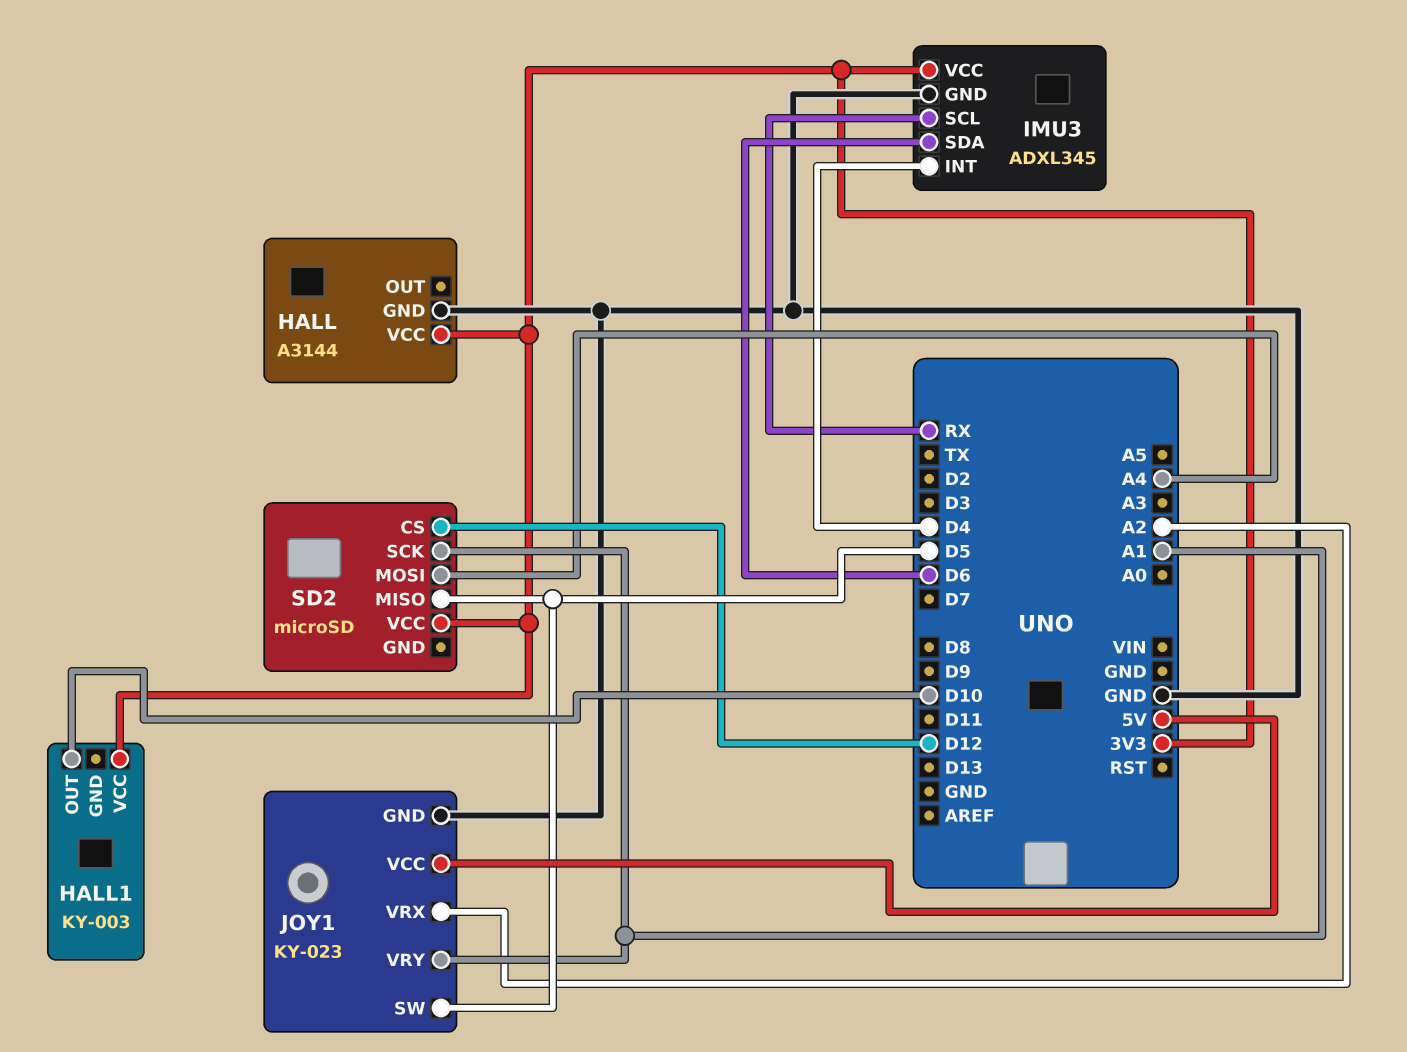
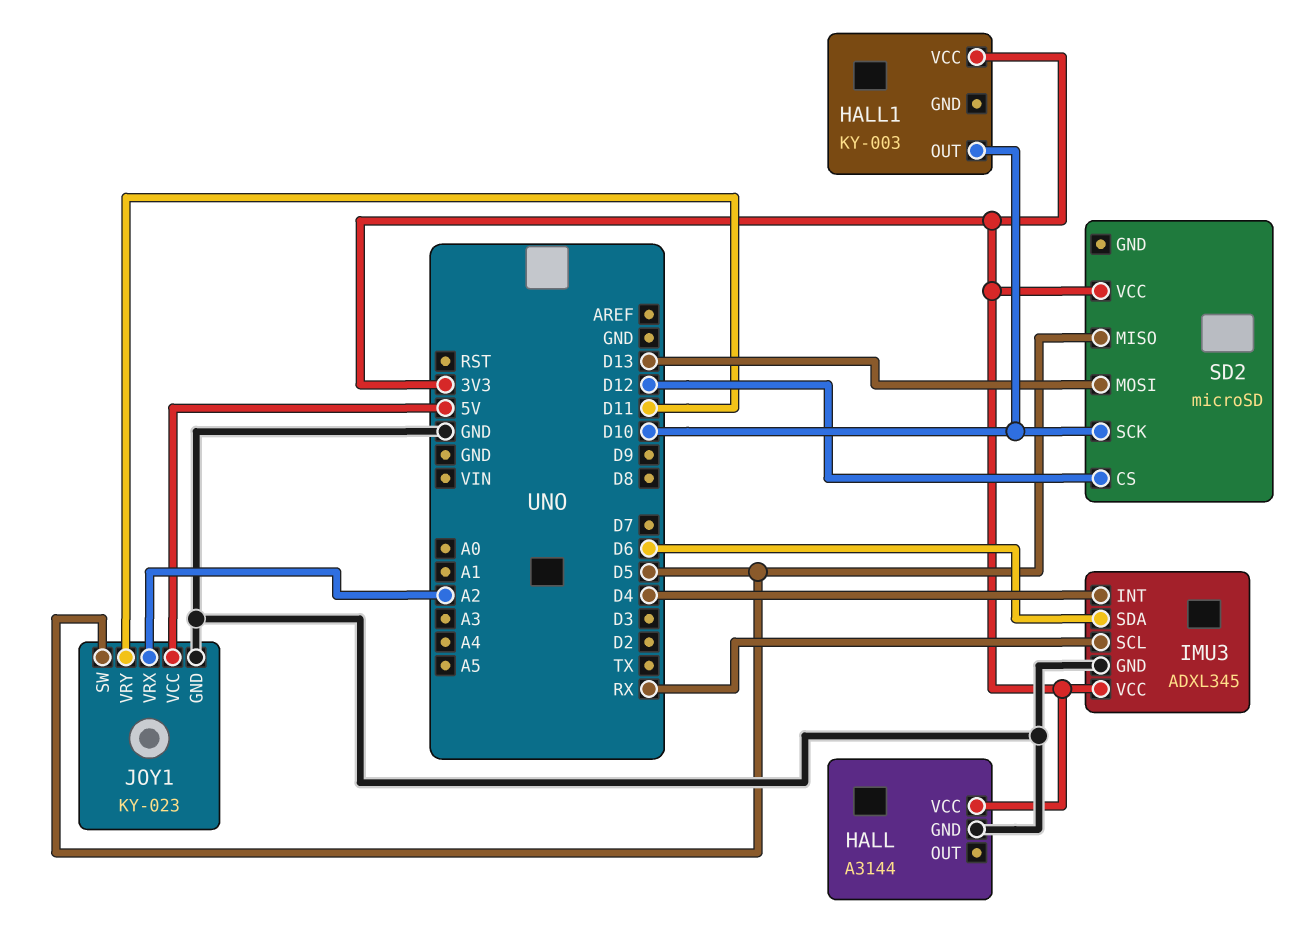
JOY1 pin VRY: A1 -> D11
SD2 pin MOSI: A4 -> D13
SD2 pin SCK: A1 -> D10

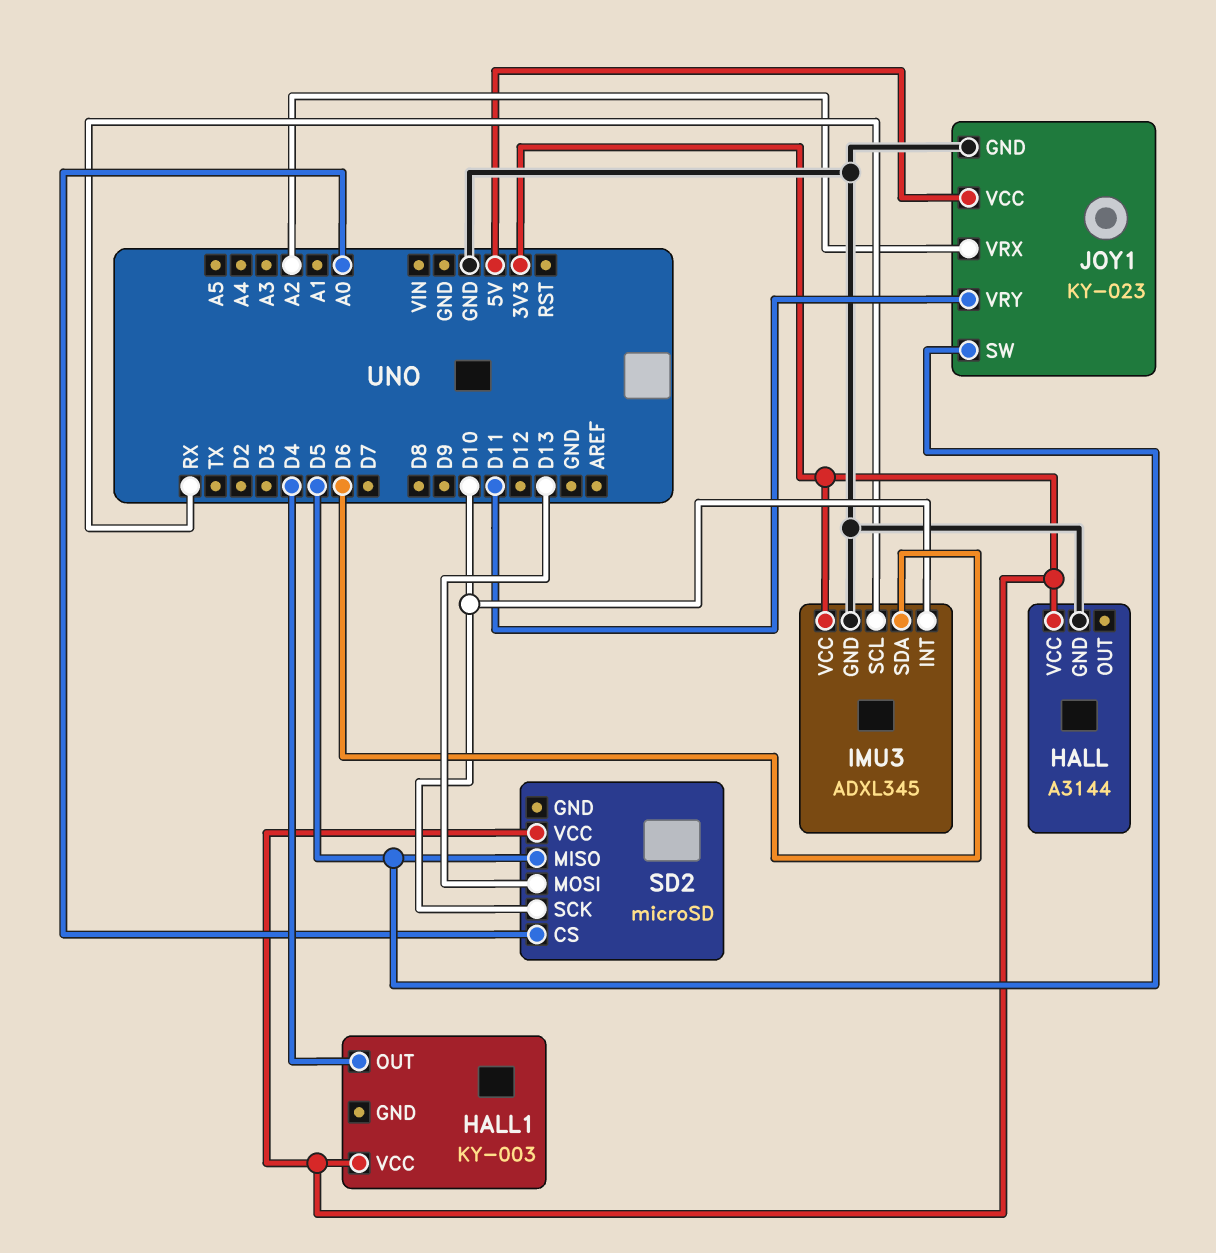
HALL1 pin OUT: D10 -> D4
IMU3 pin INT: D4 -> D10
SD2 pin CS: D12 -> A0

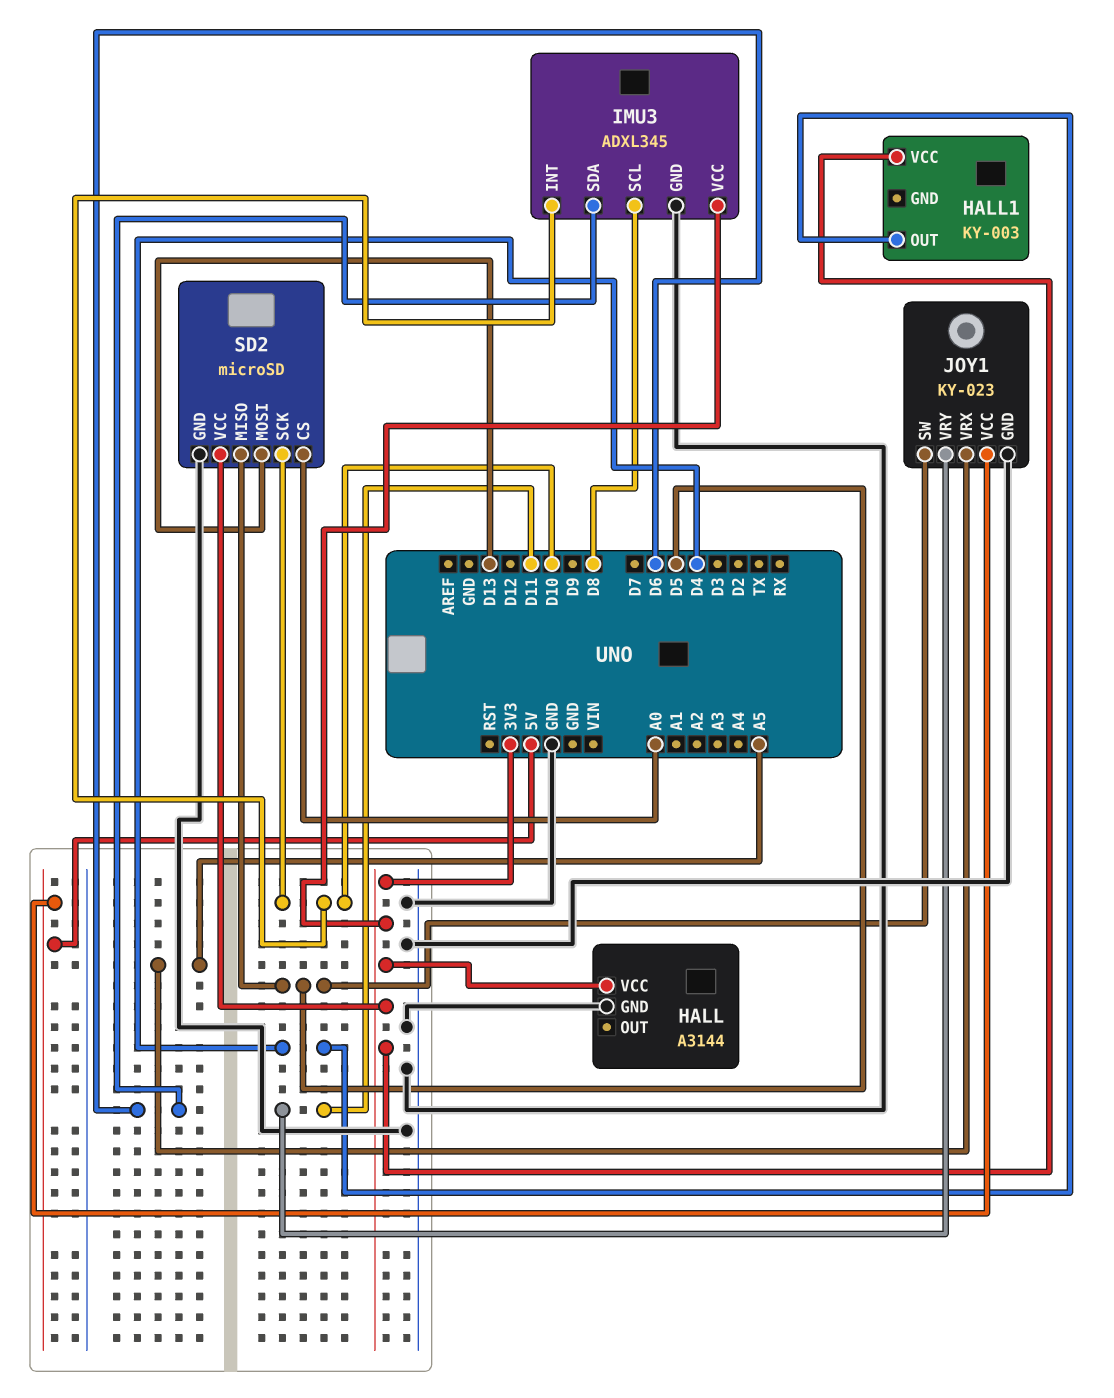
IMU3 pin SCL: RX -> D8
JOY1 pin VRX: A2 -> A5
SD2 pin GND: none -> GND

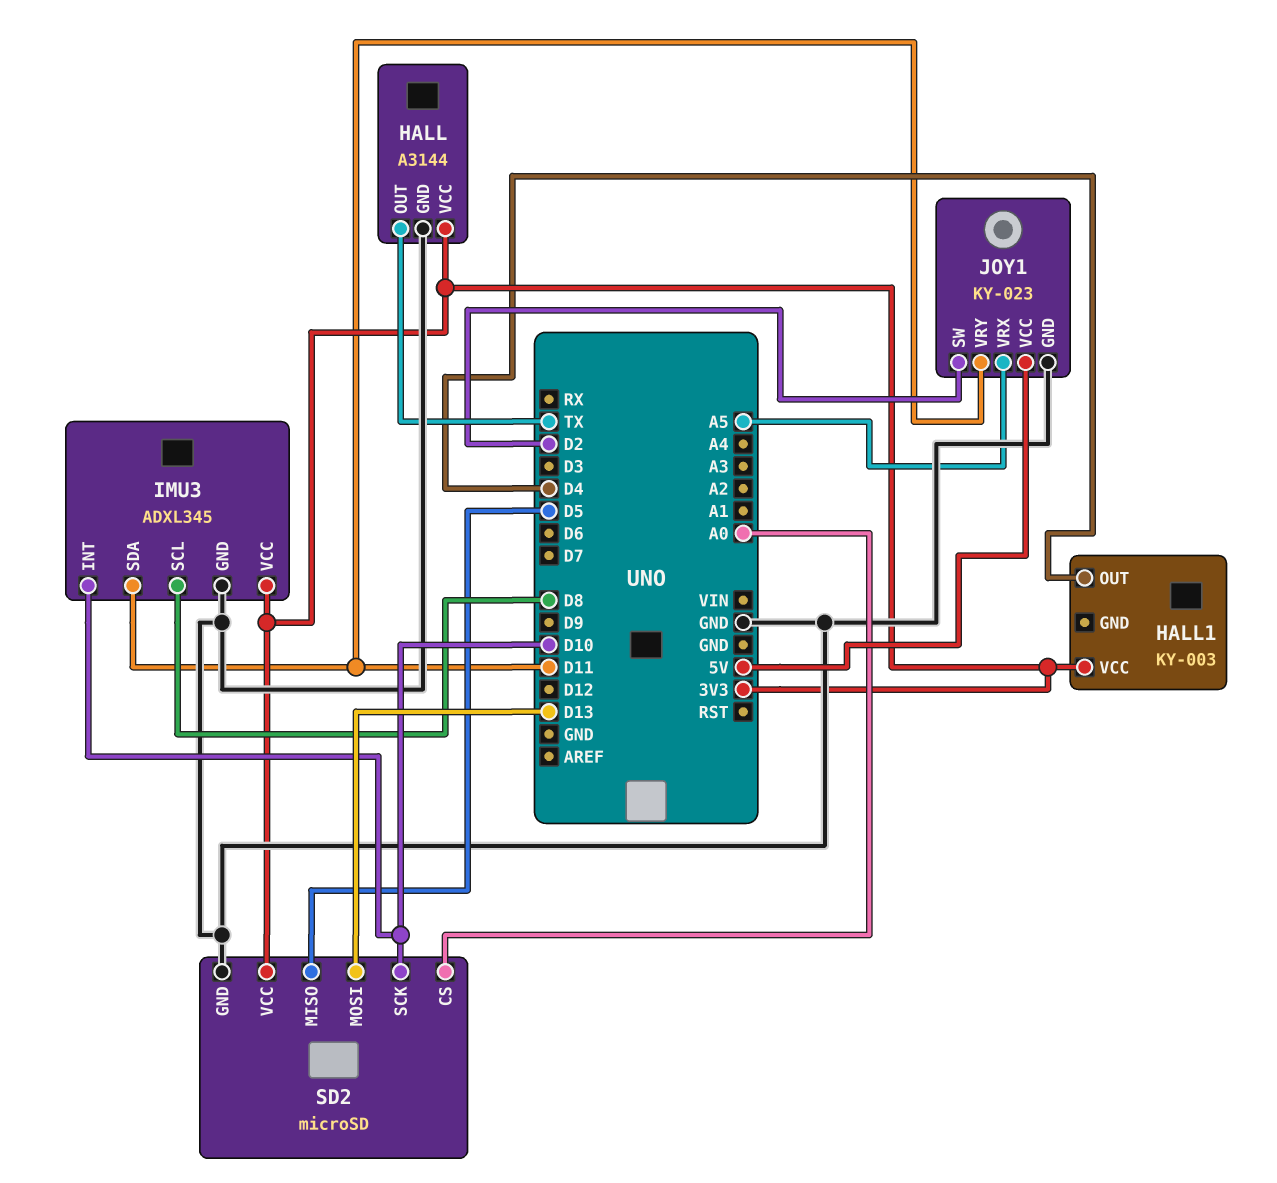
HALL pin OUT: none -> TX
IMU3 pin SDA: D6 -> D11
JOY1 pin SW: D5 -> D2

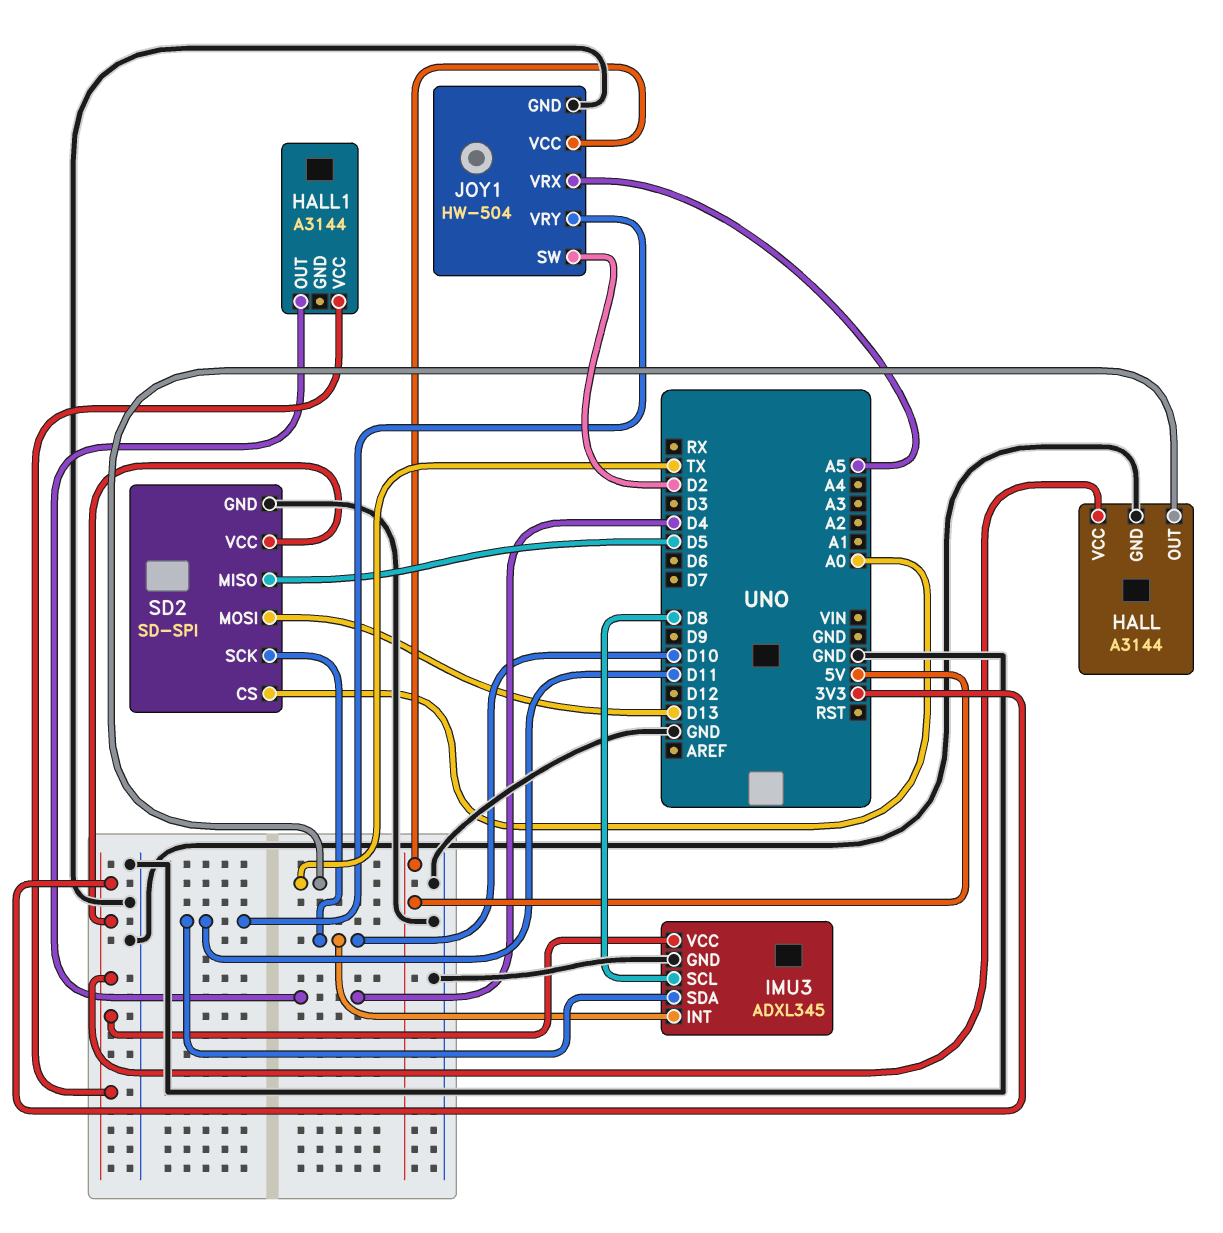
HALL1: KY-003 -> A3144
JOY1: KY-023 -> HW-504
SD2: microSD -> SD-SPI

